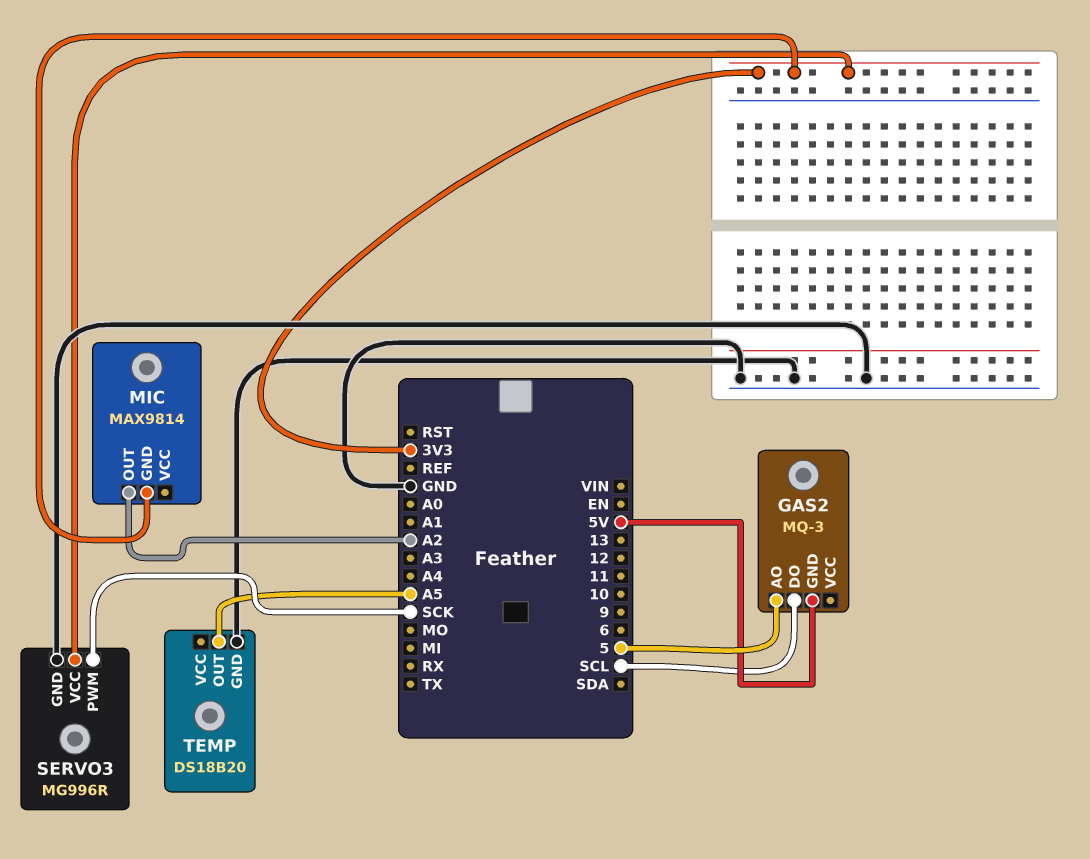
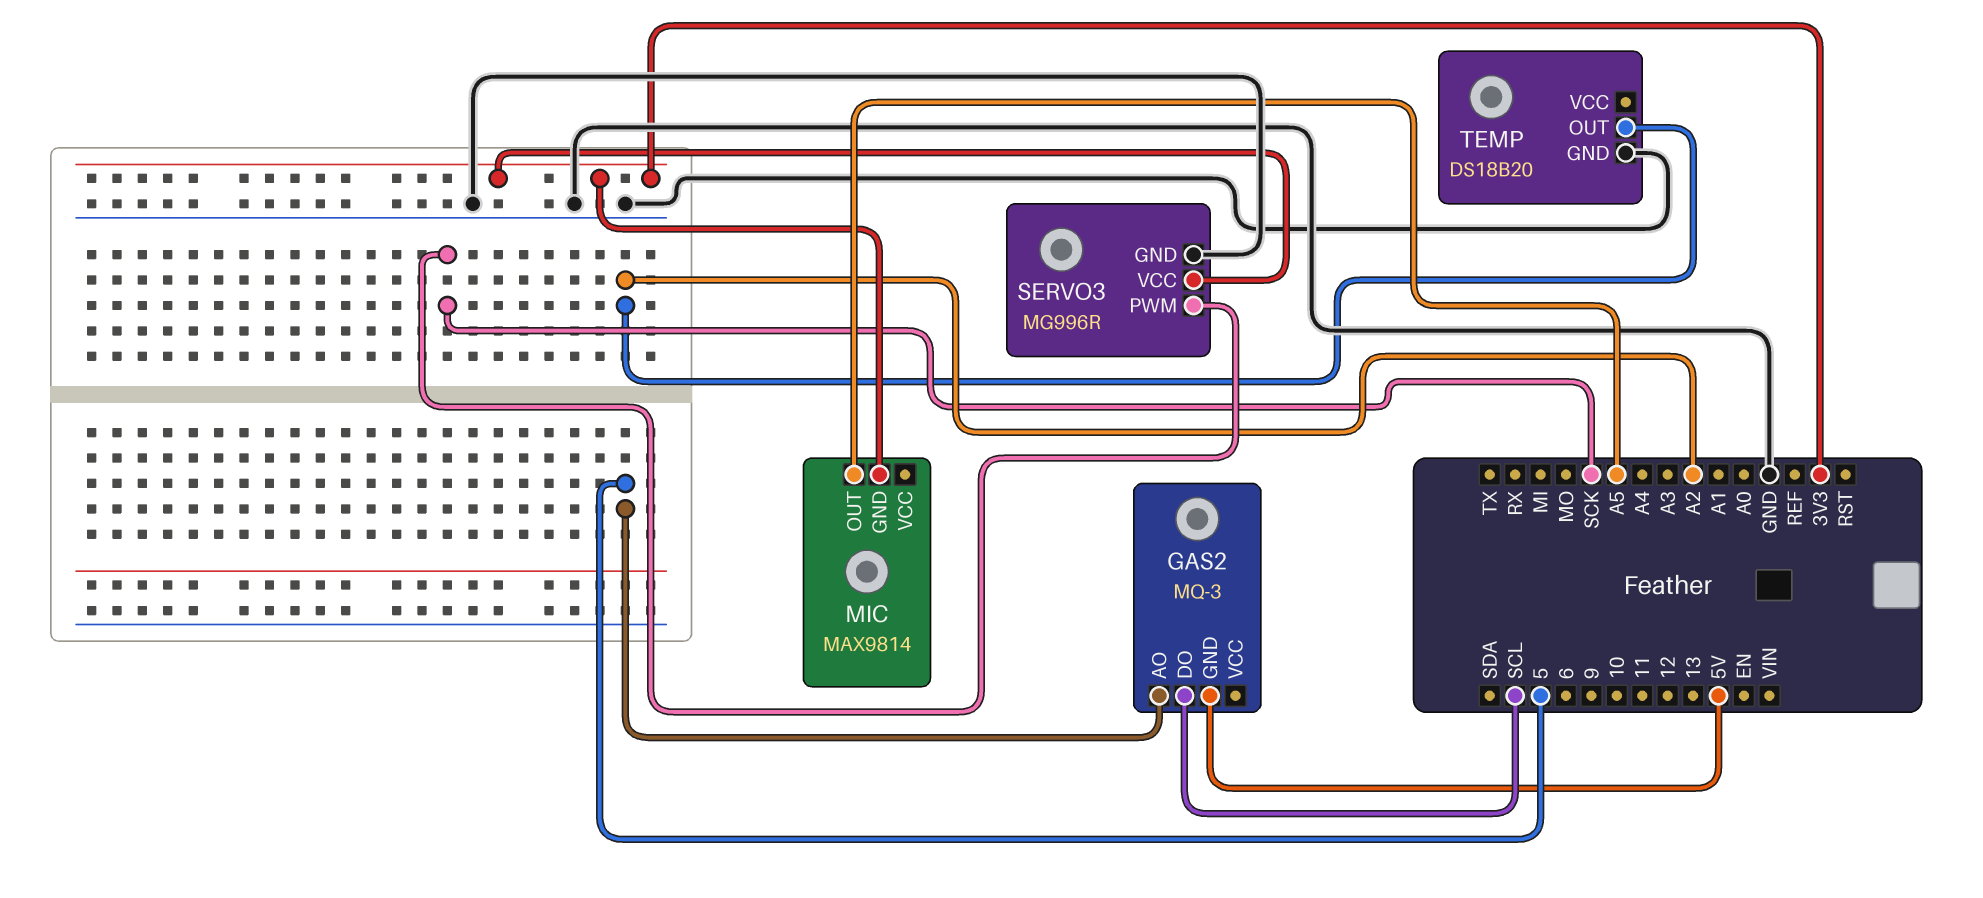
MIC pin OUT: A2 -> A5
TEMP pin OUT: A5 -> A2

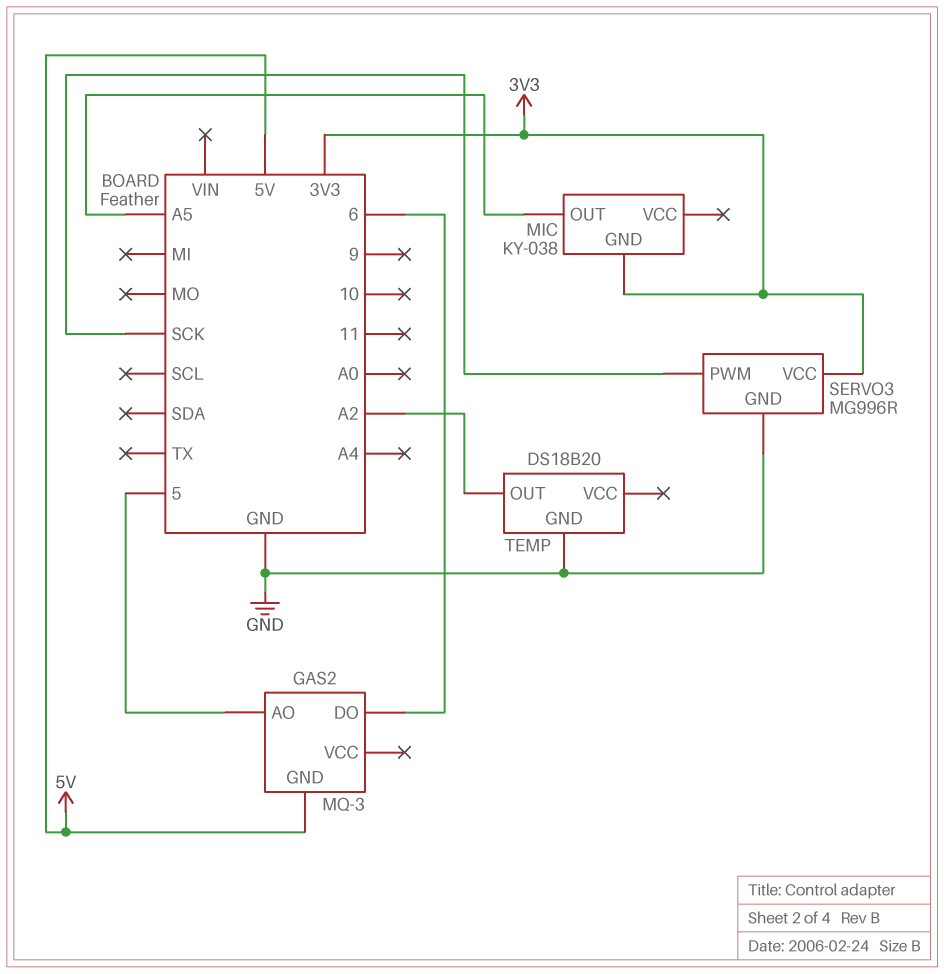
GAS2 pin DO: SCL -> 6
MIC: MAX9814 -> KY-038

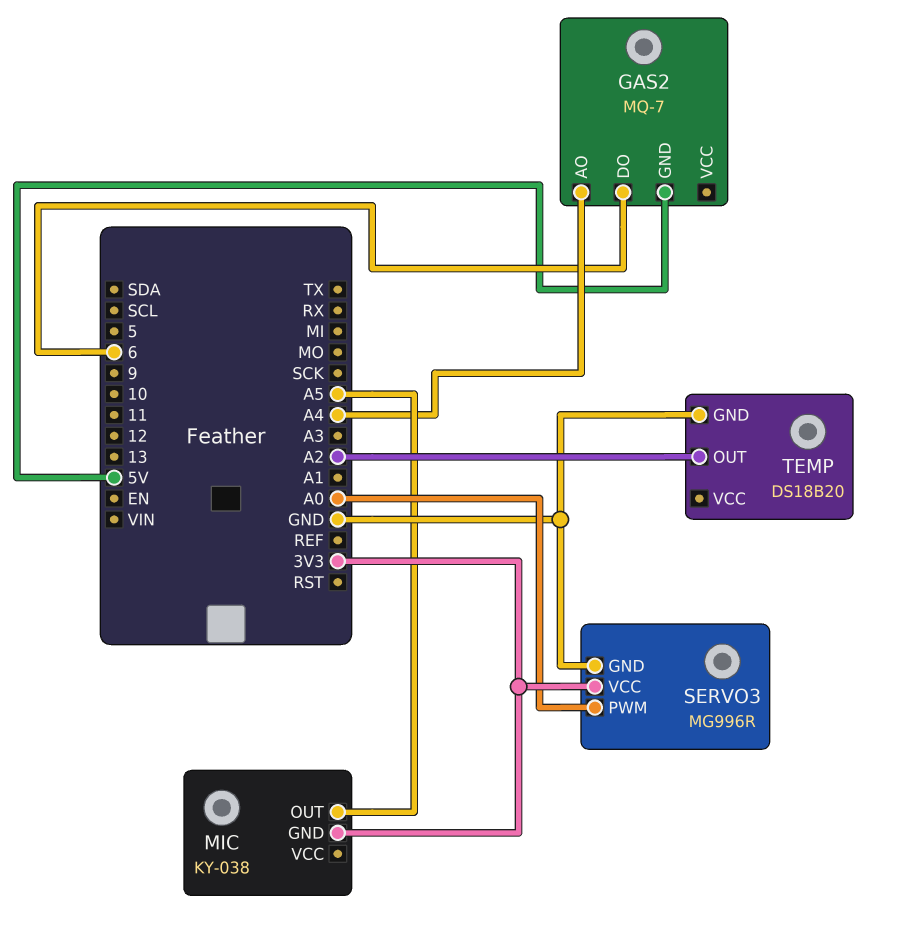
GAS2: MQ-3 -> MQ-7
GAS2 pin AO: 5 -> A4
SERVO3 pin PWM: SCK -> A0

